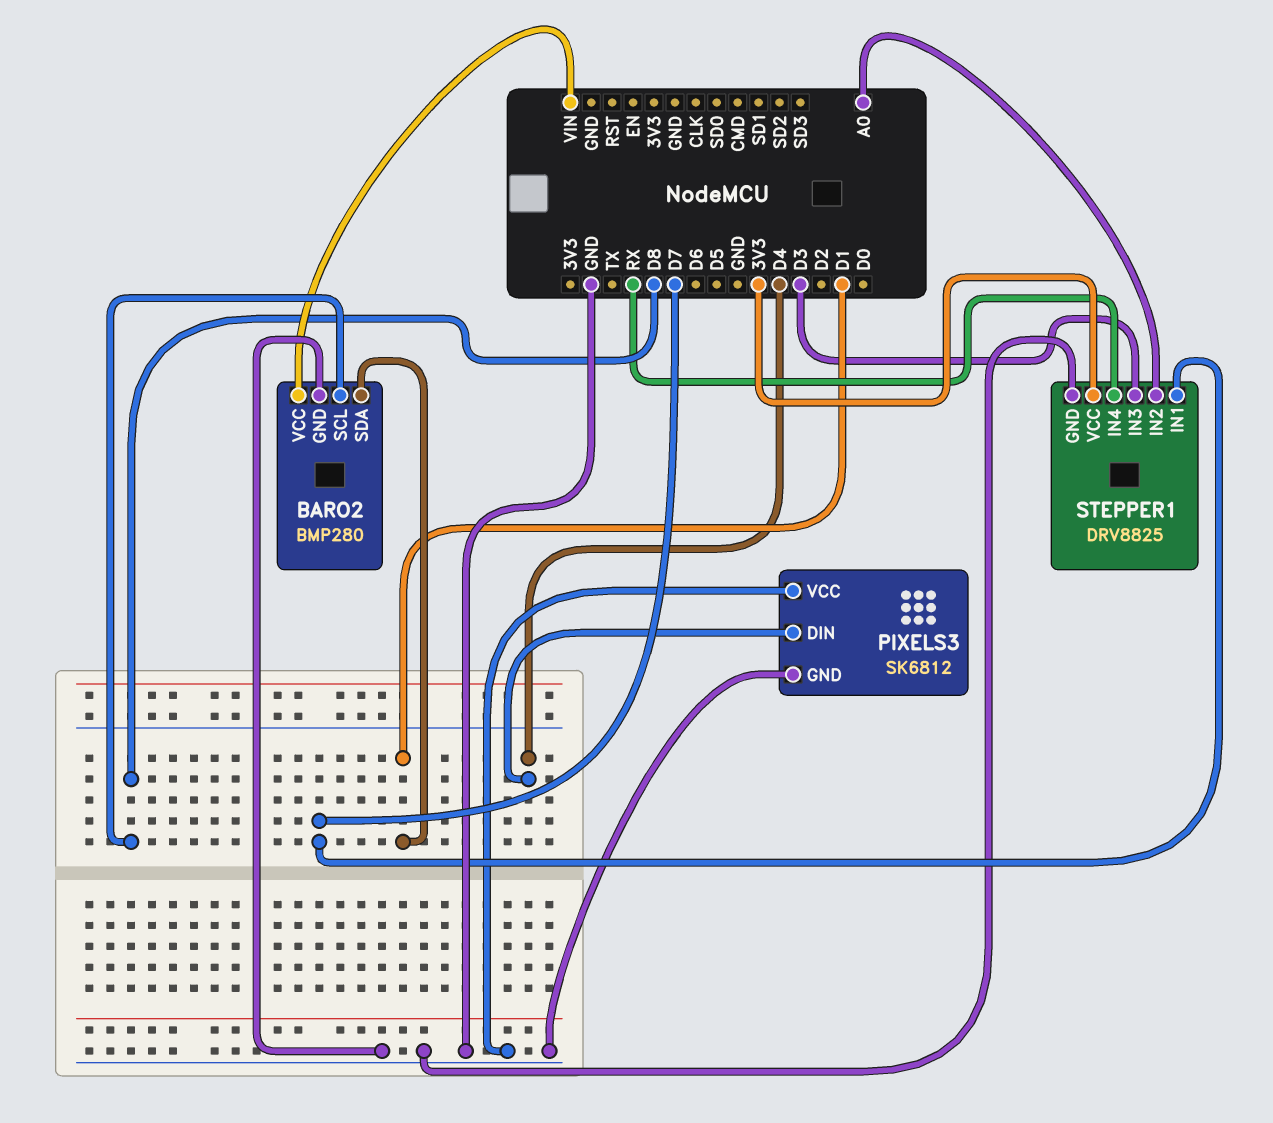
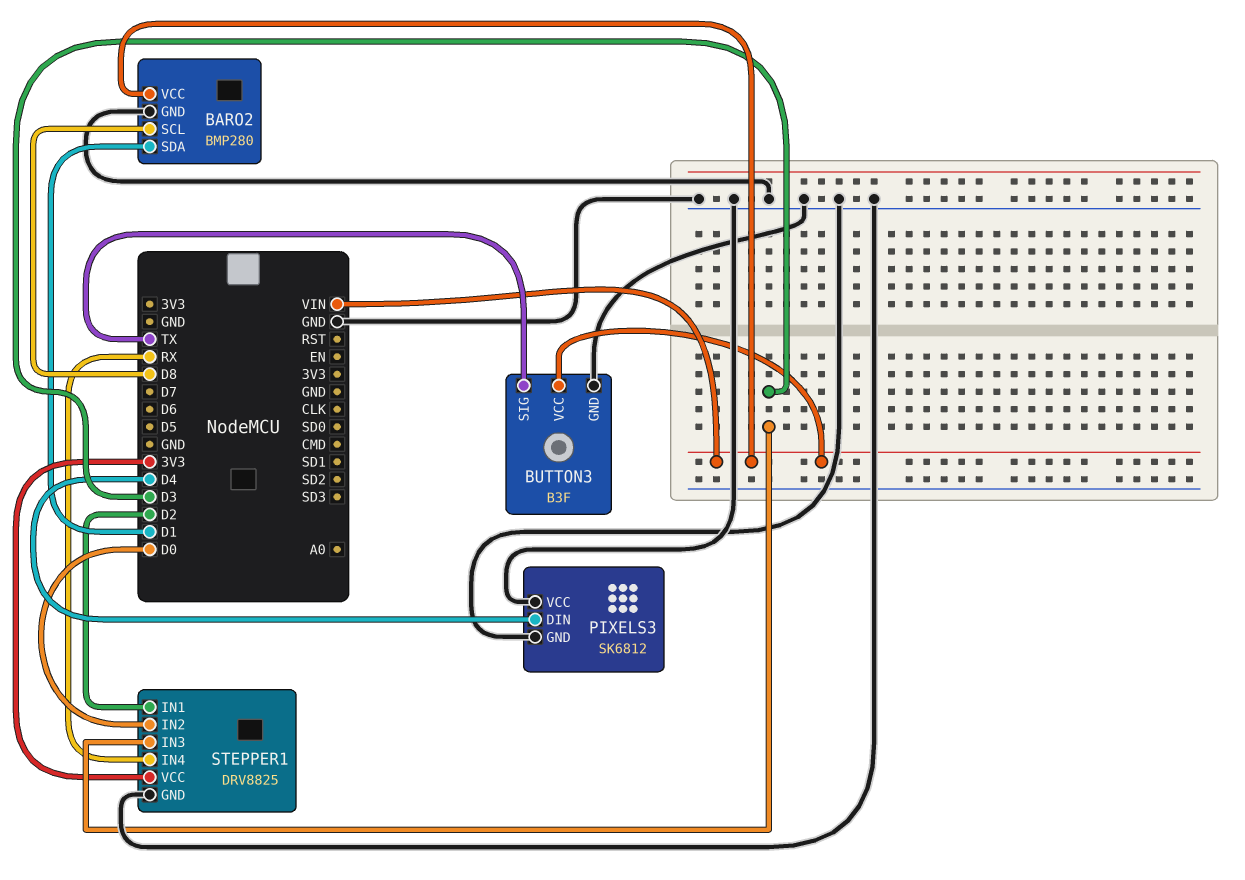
BUTTON3: none -> B3F
BUTTON3 pin GND: none -> GND
BUTTON3 pin SIG: none -> TX
BUTTON3 pin VCC: none -> VIN
STEPPER1 pin IN1: D7 -> D2
STEPPER1 pin IN2: A0 -> D0

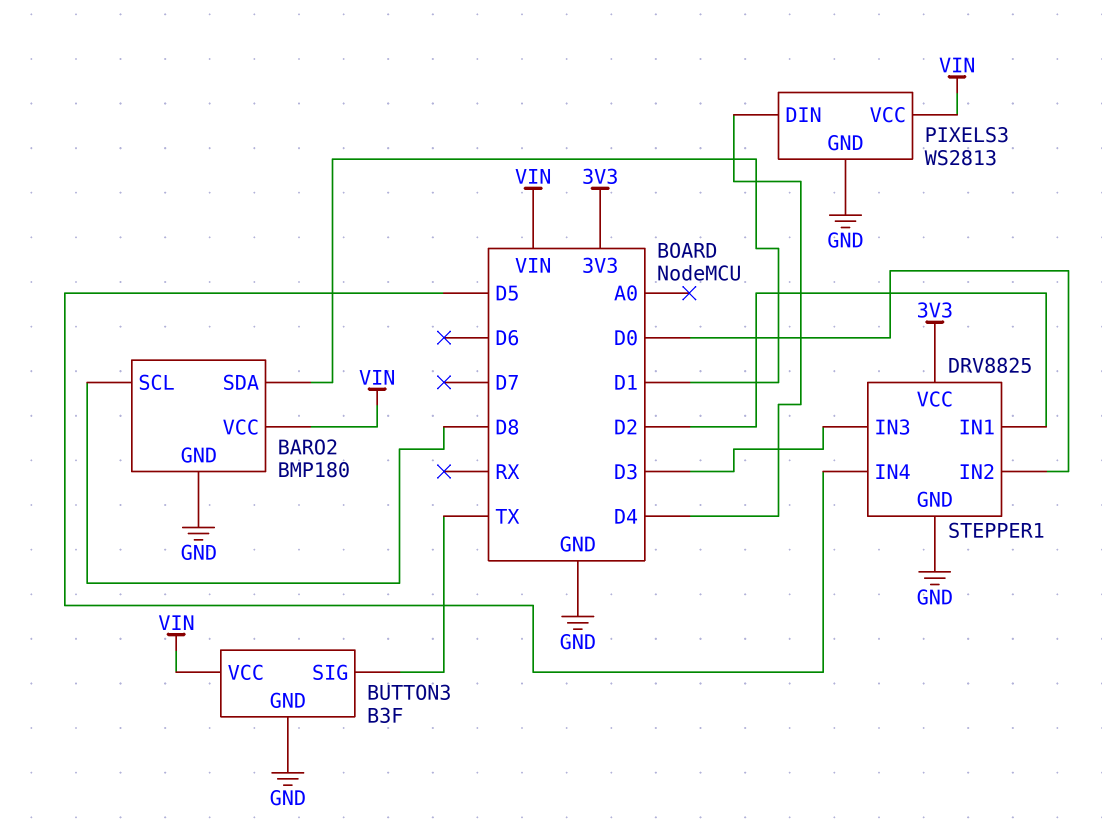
BARO2: BMP280 -> BMP180
PIXELS3: SK6812 -> WS2813
PIXELS3 pin VCC: GND -> VIN
STEPPER1 pin IN4: RX -> D5

